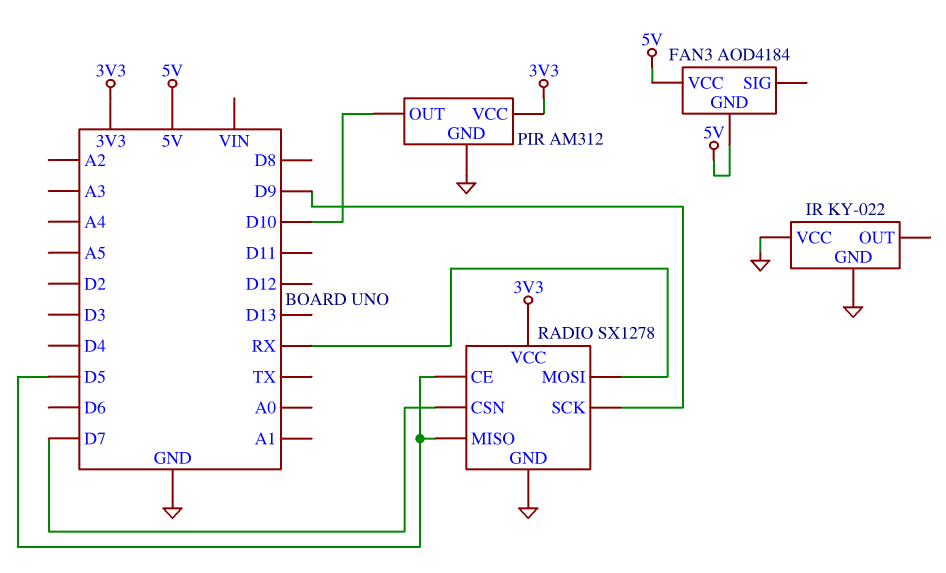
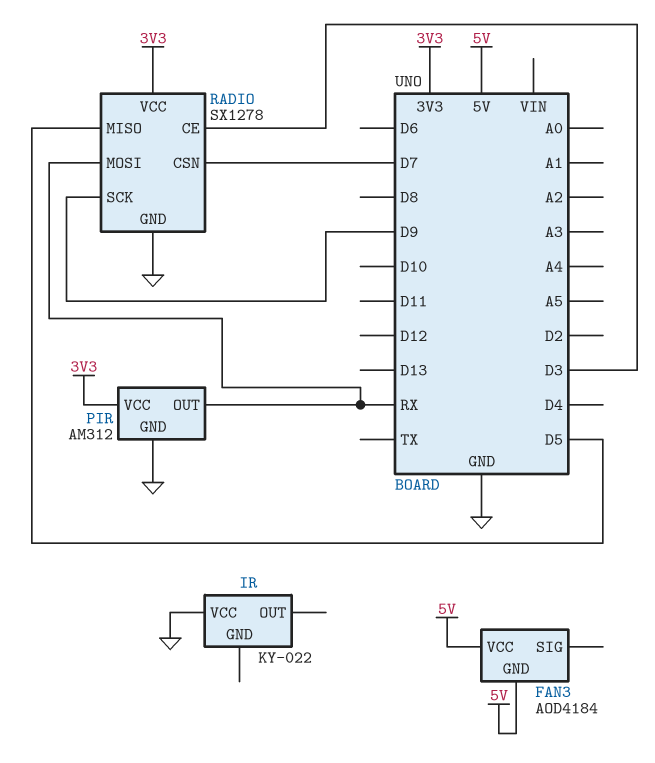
IR pin GND: GND -> none
PIR pin OUT: D10 -> RX
RADIO pin CE: D5 -> D3

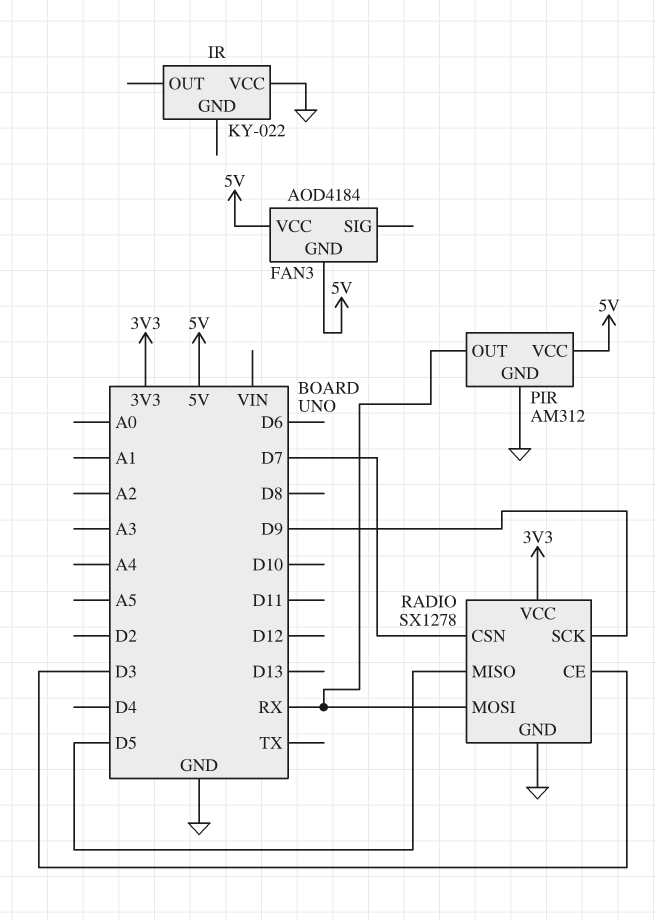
PIR pin VCC: 3V3 -> 5V

